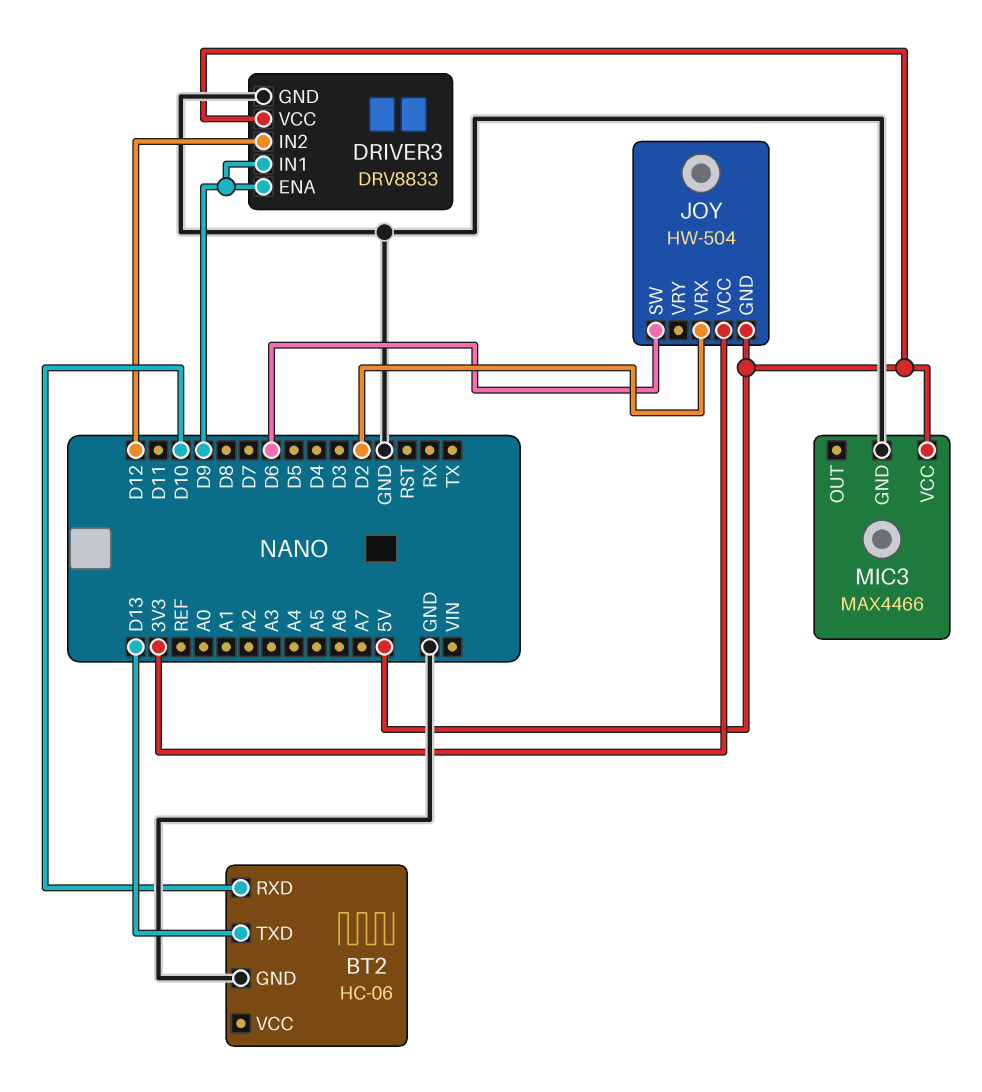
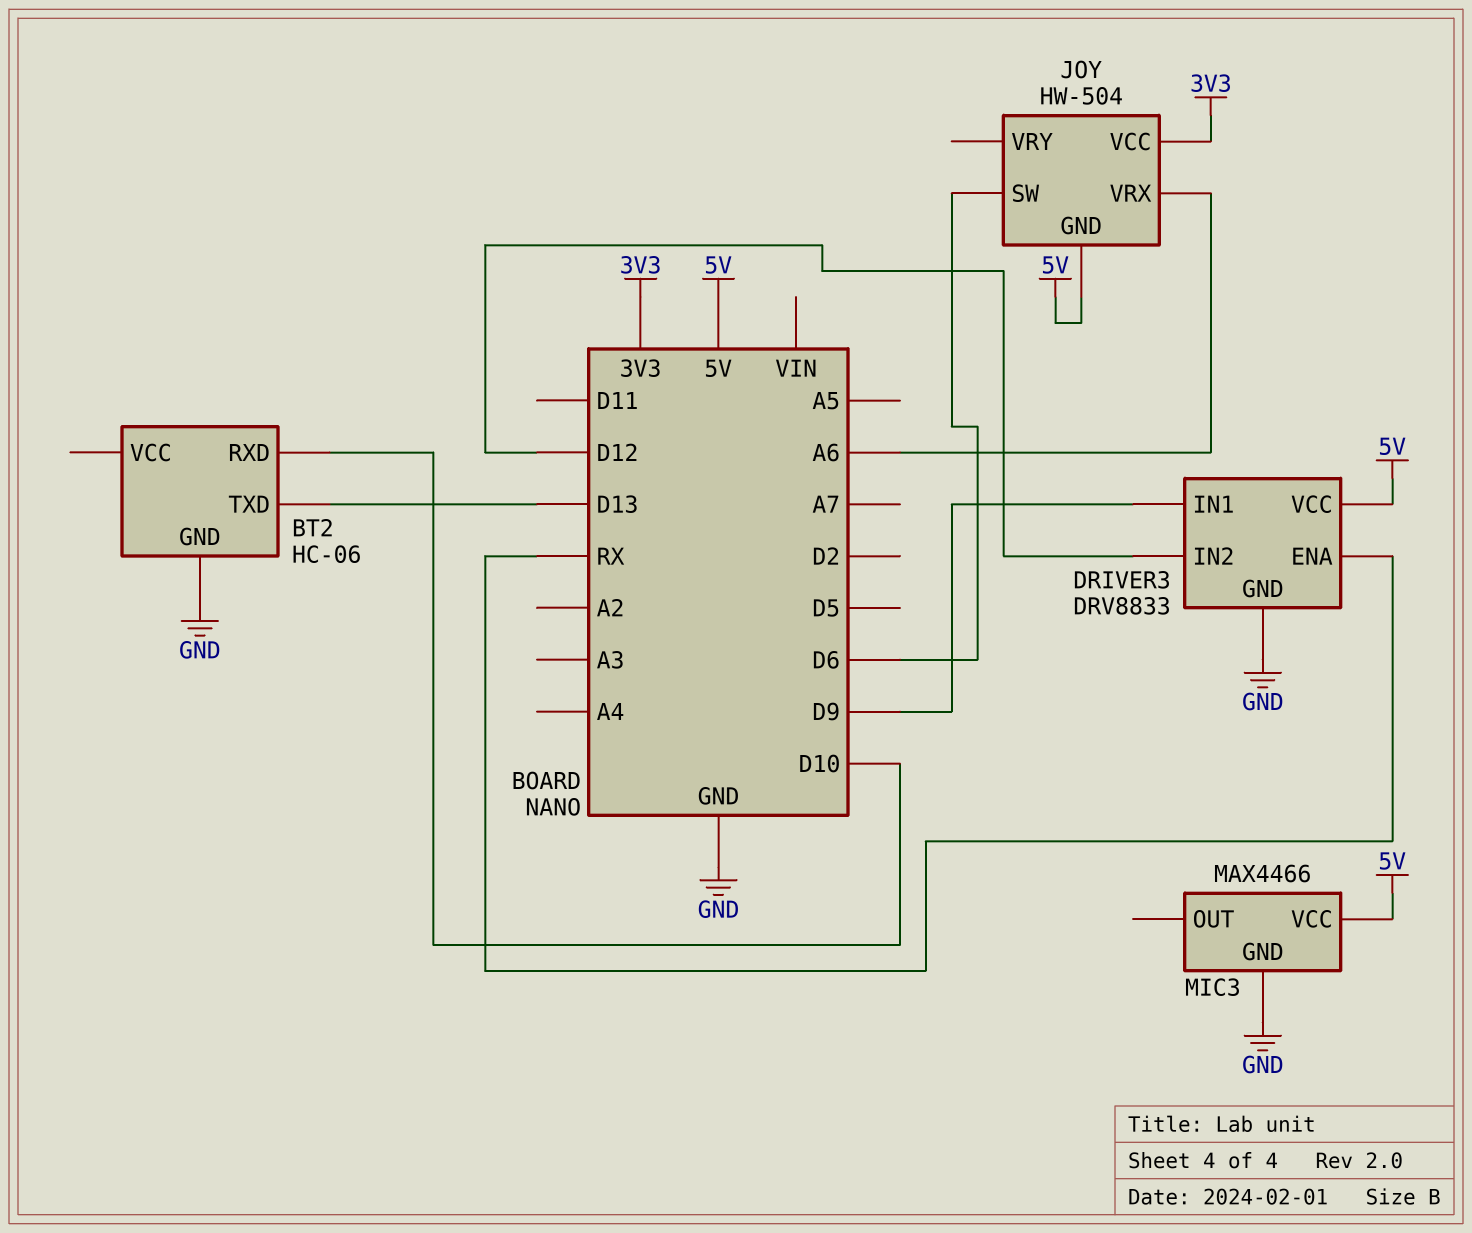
DRIVER3 pin ENA: D9 -> RX
JOY pin VRX: D2 -> A6

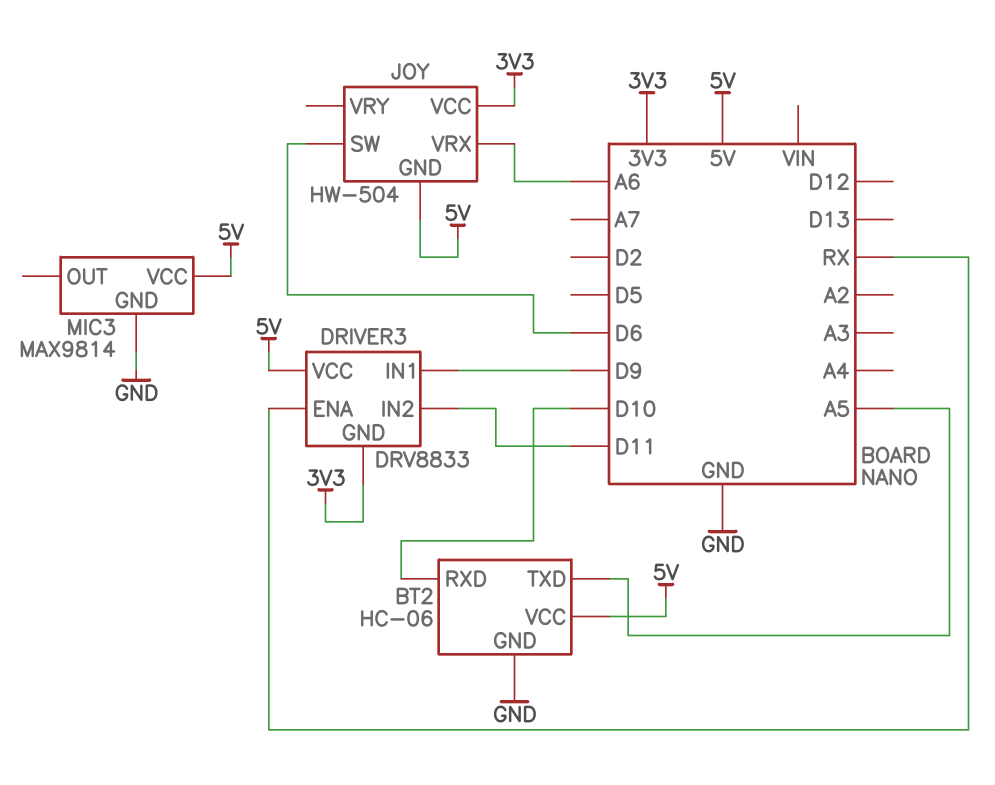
BT2 pin TXD: D13 -> A5
BT2 pin VCC: none -> 5V
DRIVER3 pin GND: GND -> 3V3
DRIVER3 pin IN2: D12 -> D11
MIC3: MAX4466 -> MAX9814

